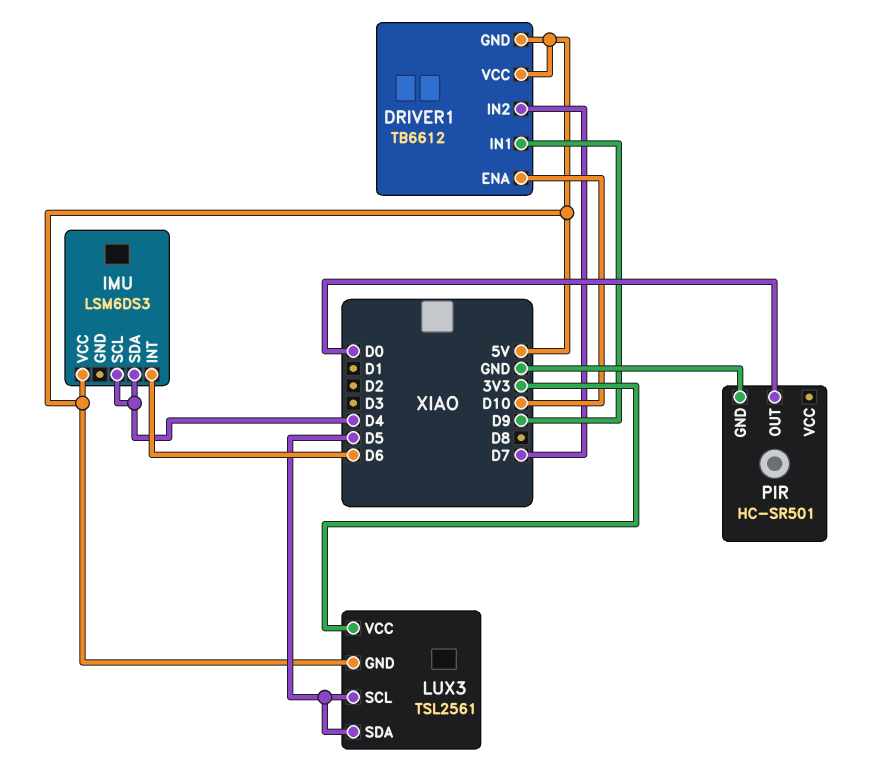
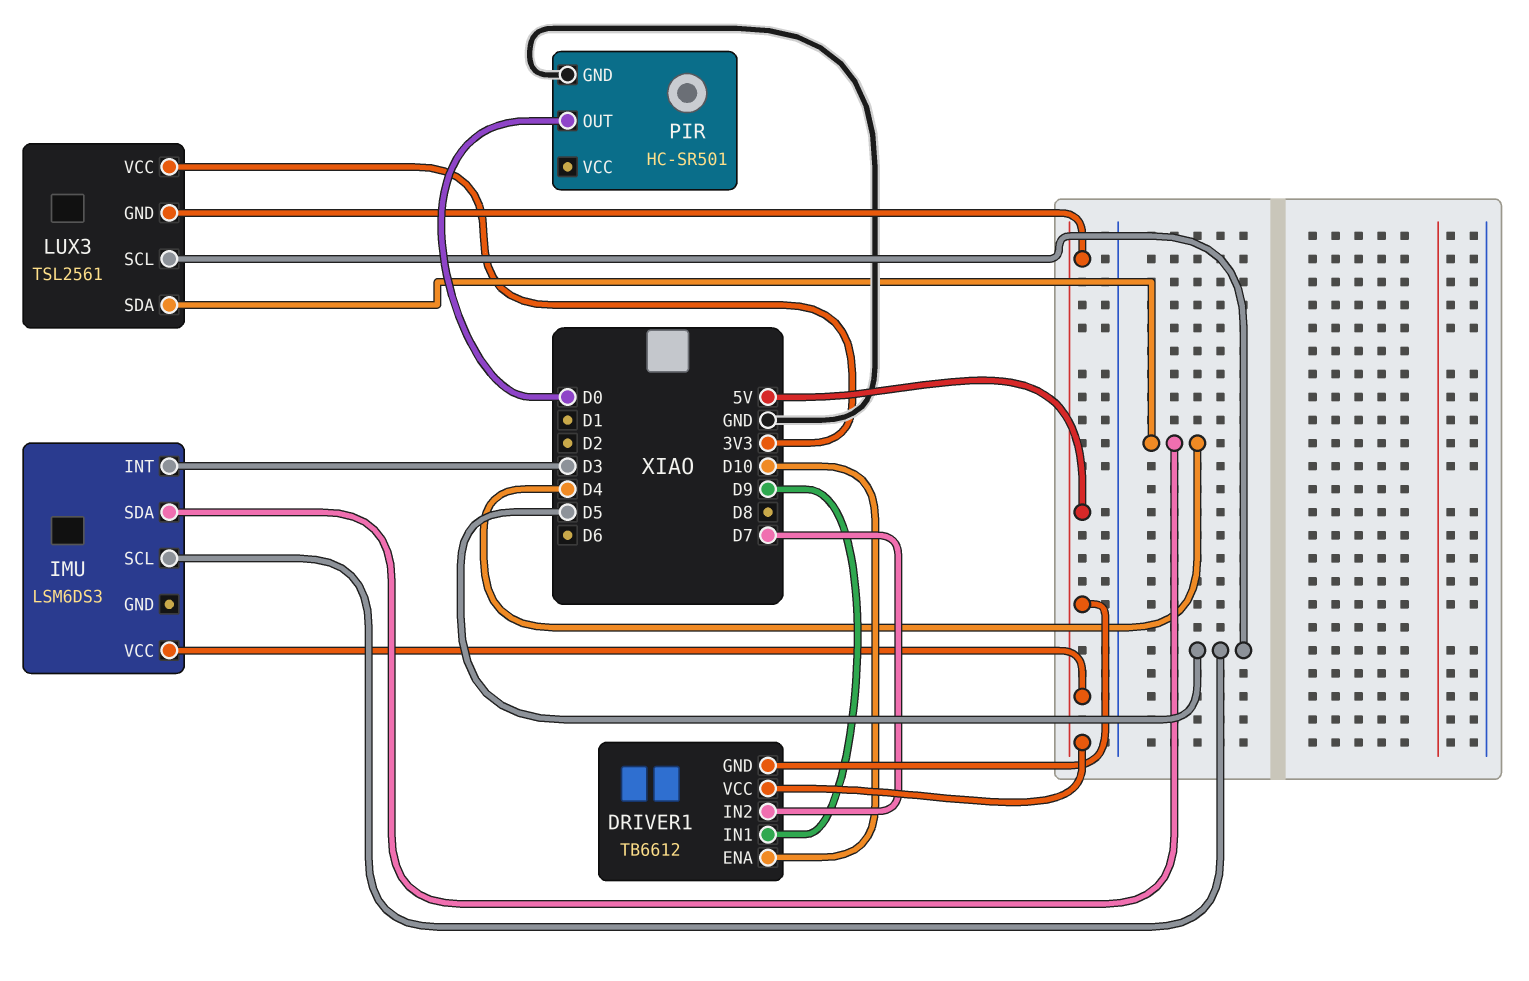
IMU pin INT: D6 -> D3
IMU pin SCL: D4 -> D5
LUX3 pin SDA: D5 -> D4

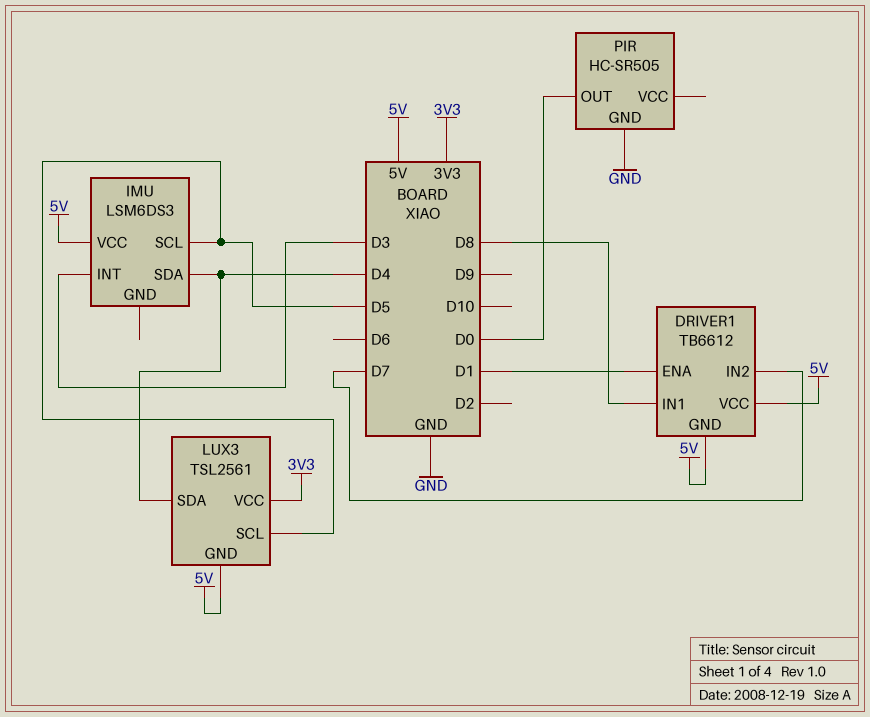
DRIVER1 pin ENA: D10 -> D1
DRIVER1 pin IN1: D9 -> D8
PIR: HC-SR501 -> HC-SR505

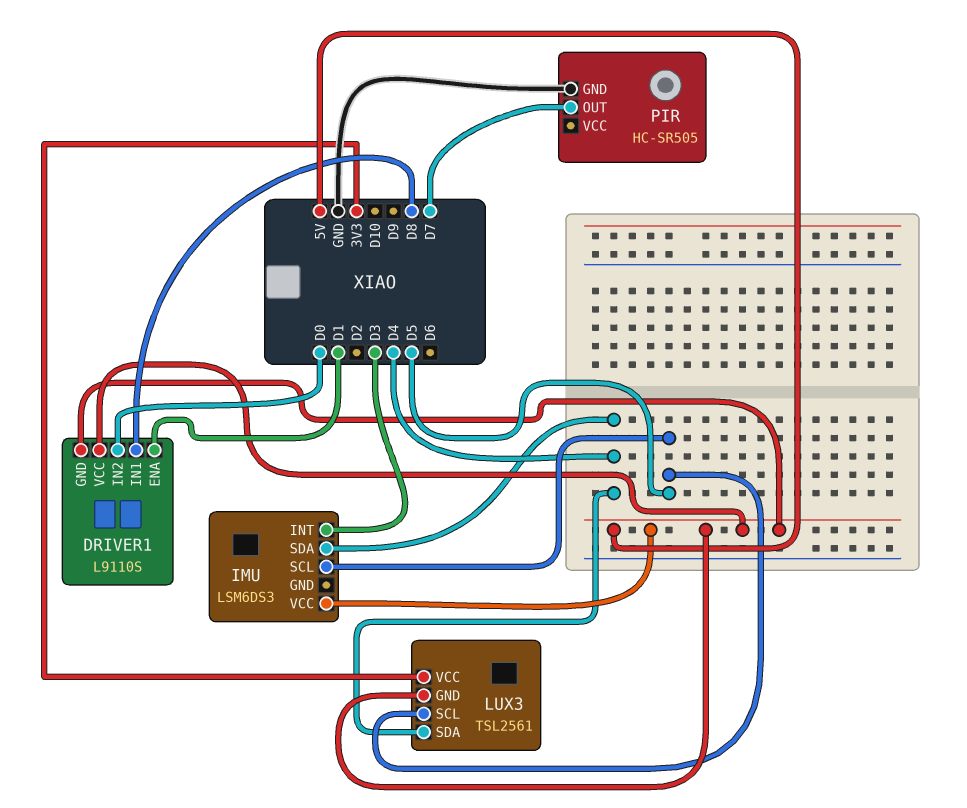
DRIVER1: TB6612 -> L9110S
DRIVER1 pin IN2: D7 -> D0
PIR pin OUT: D0 -> D7

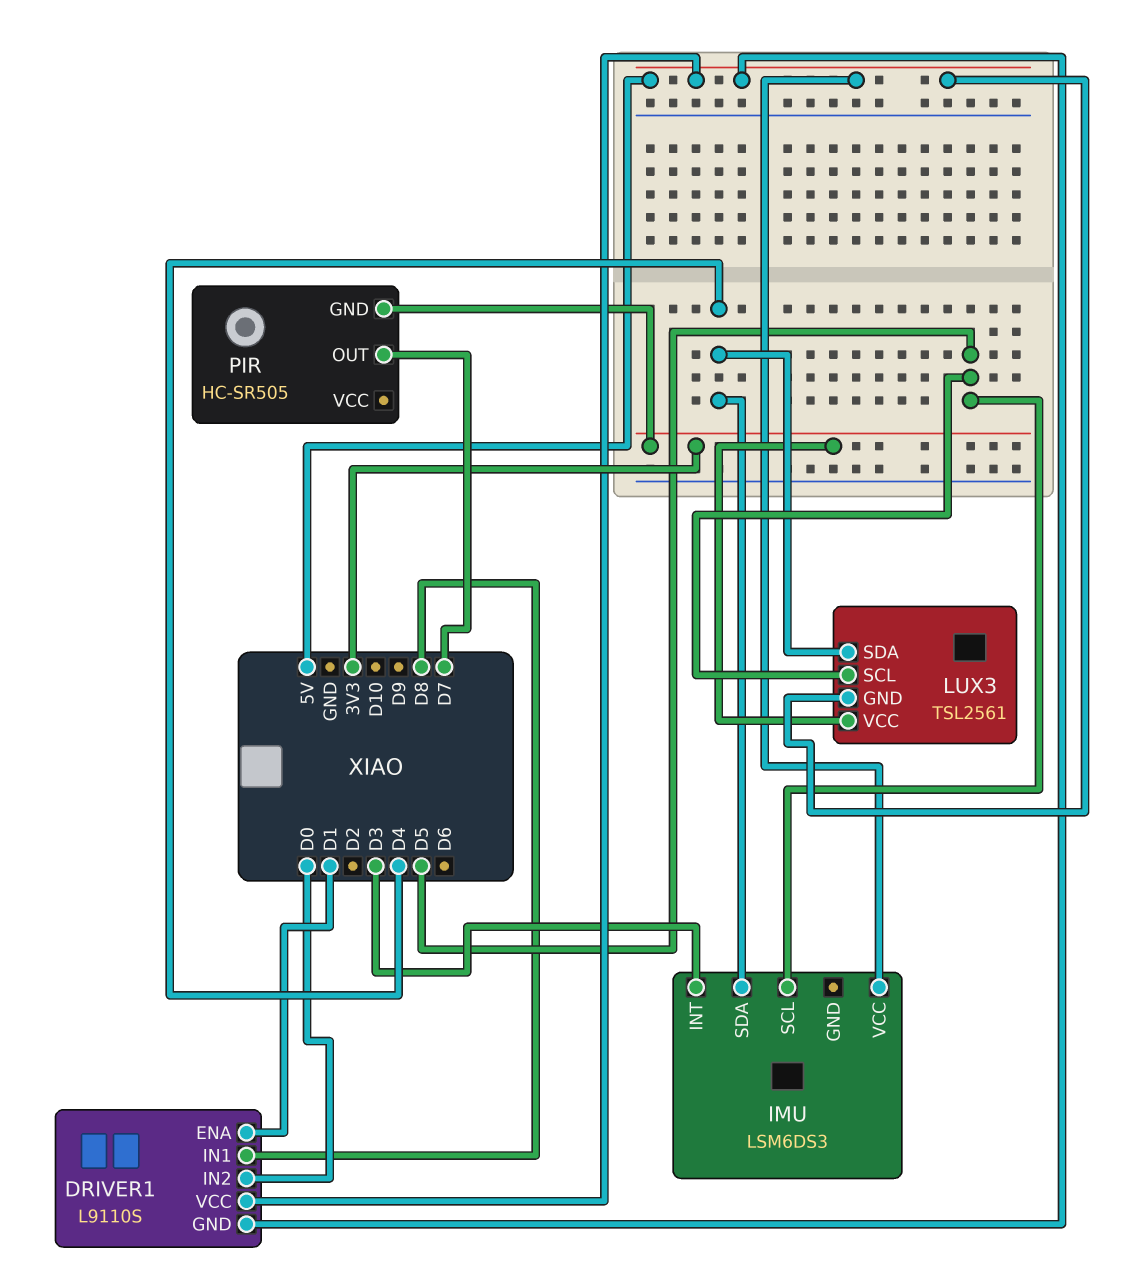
PIR pin GND: GND -> 3V3

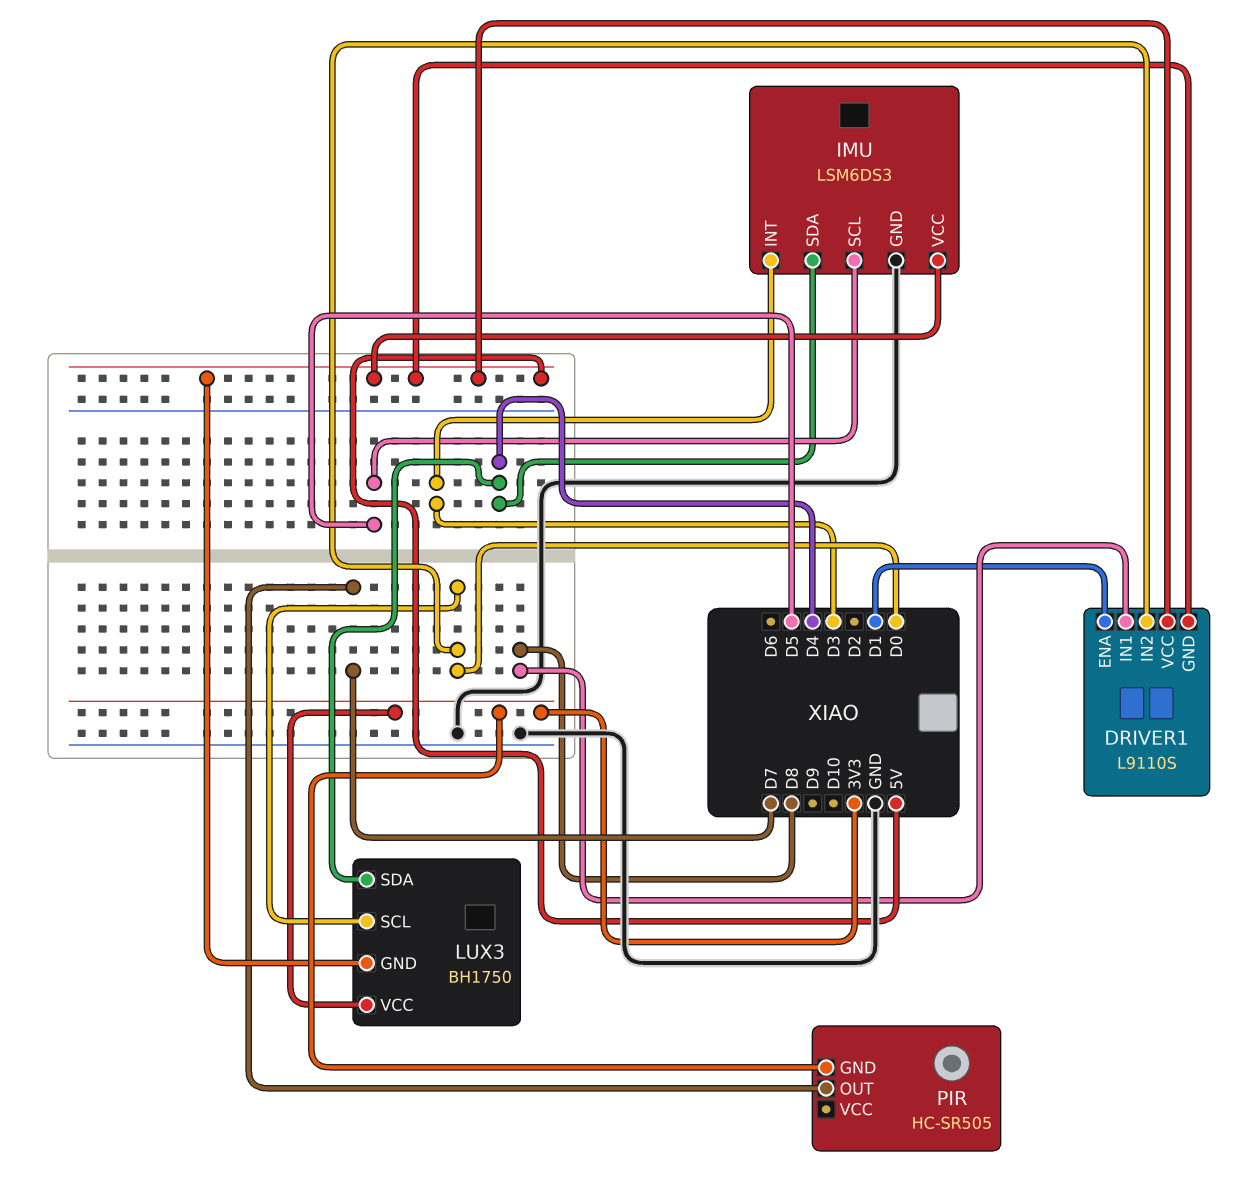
IMU pin GND: none -> GND
LUX3: TSL2561 -> BH1750
LUX3 pin SCL: D5 -> D0

